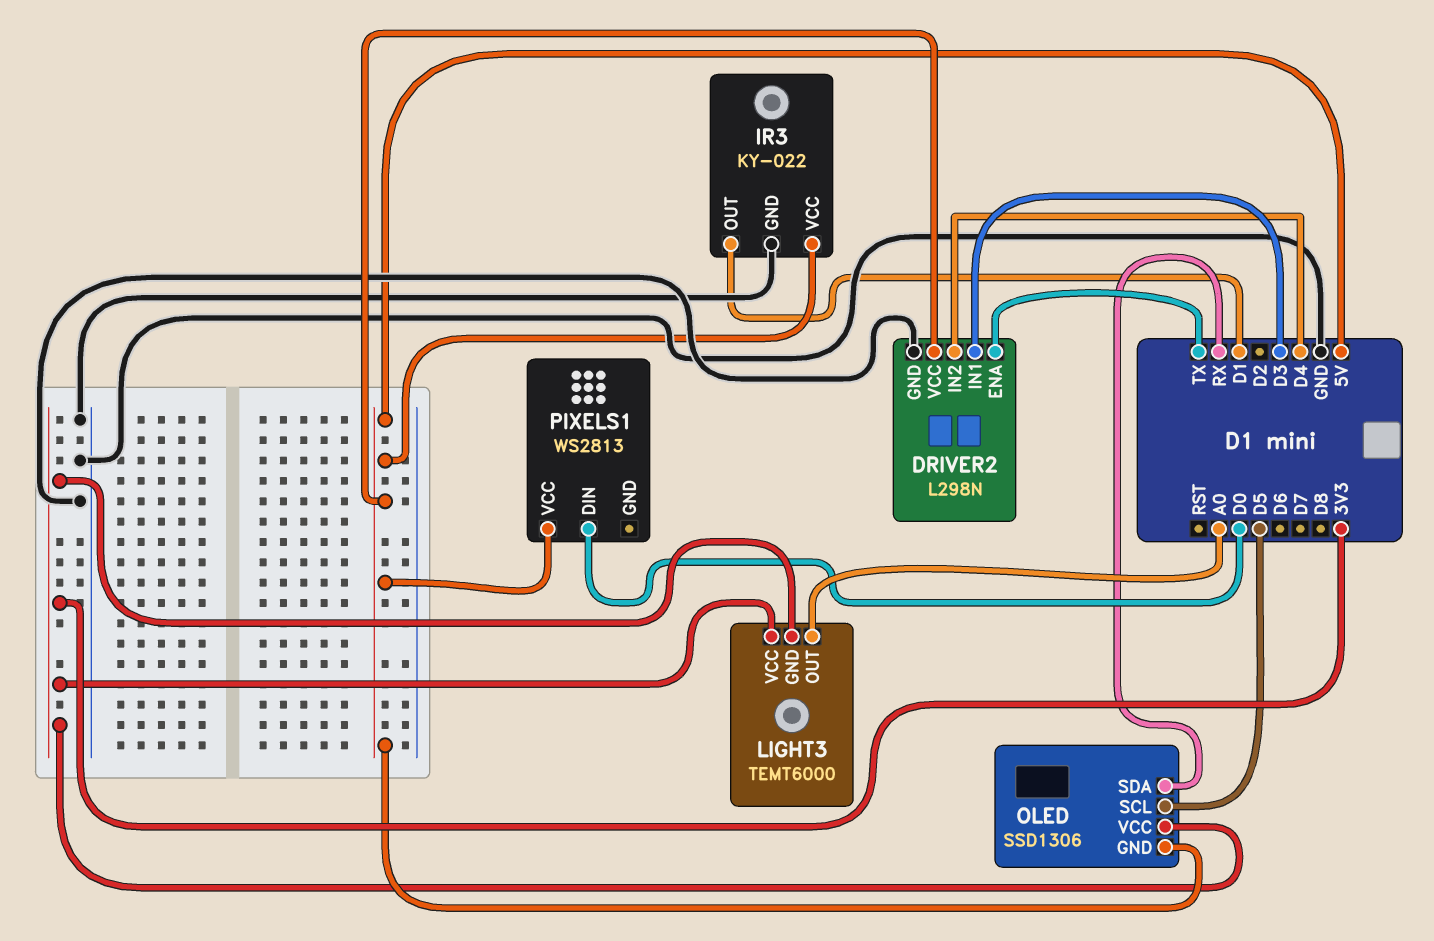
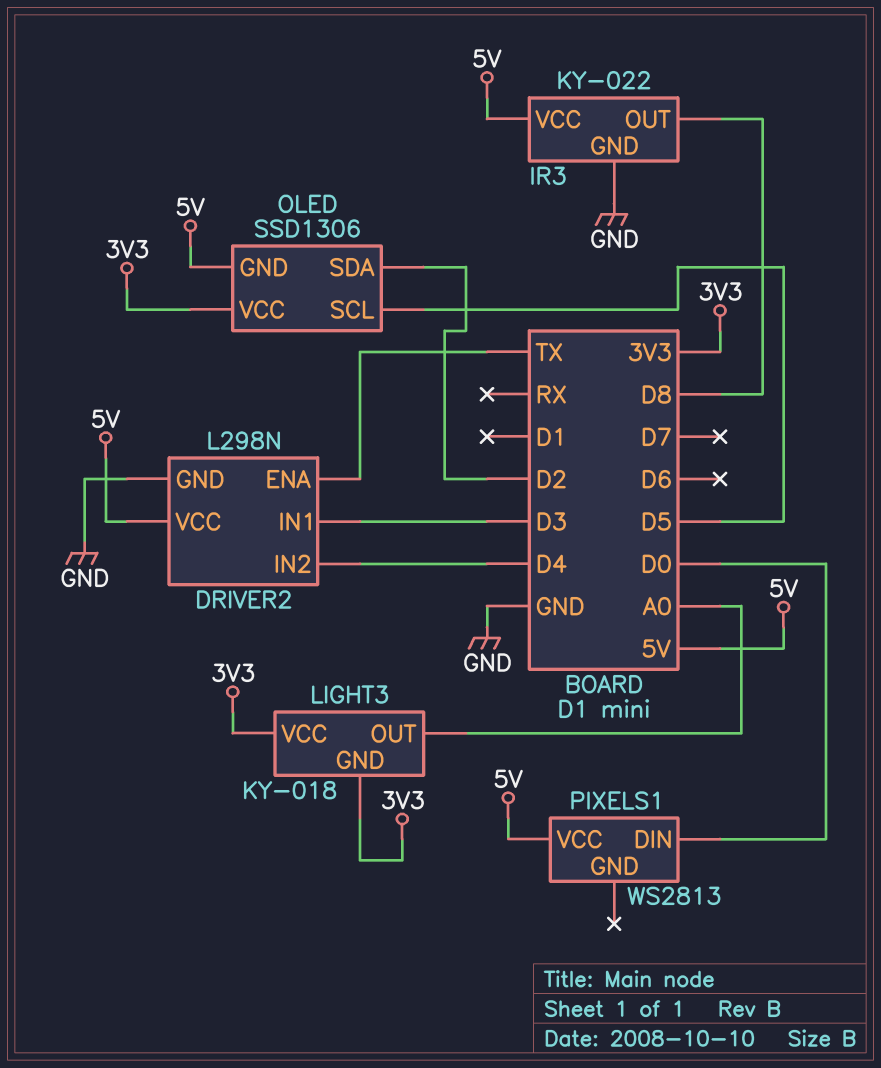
IR3 pin OUT: D1 -> D8
LIGHT3: TEMT6000 -> KY-018
OLED pin SDA: RX -> D2

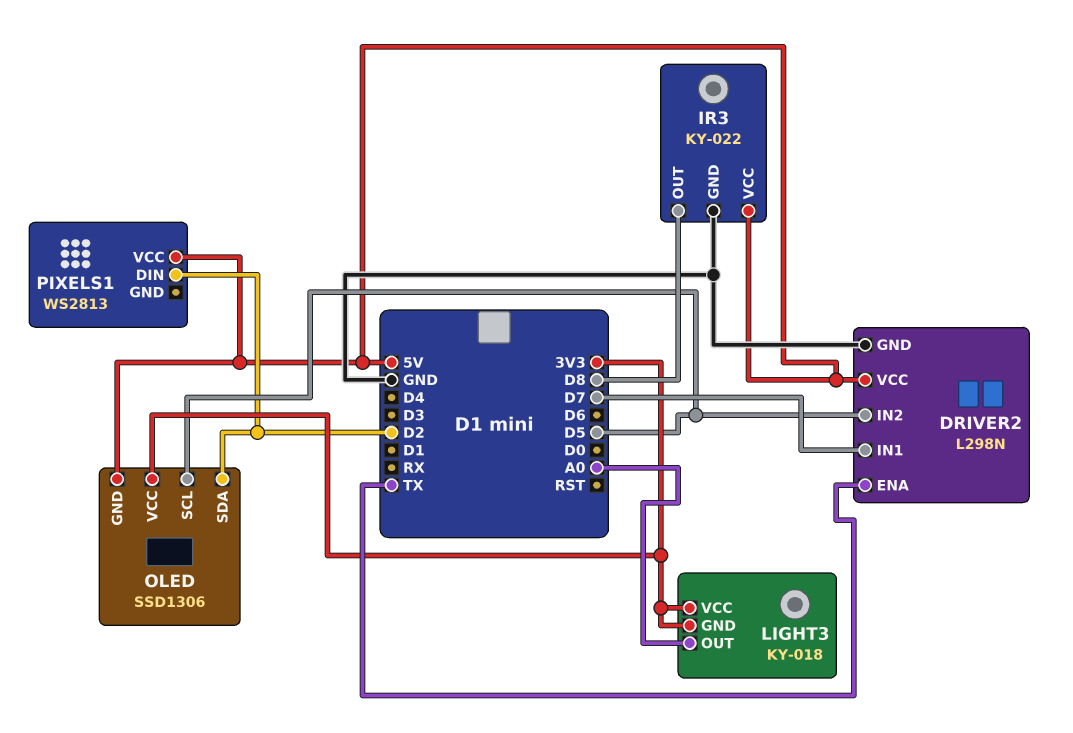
DRIVER2 pin IN1: D3 -> D7
DRIVER2 pin IN2: D4 -> D5
PIXELS1 pin DIN: D0 -> D2

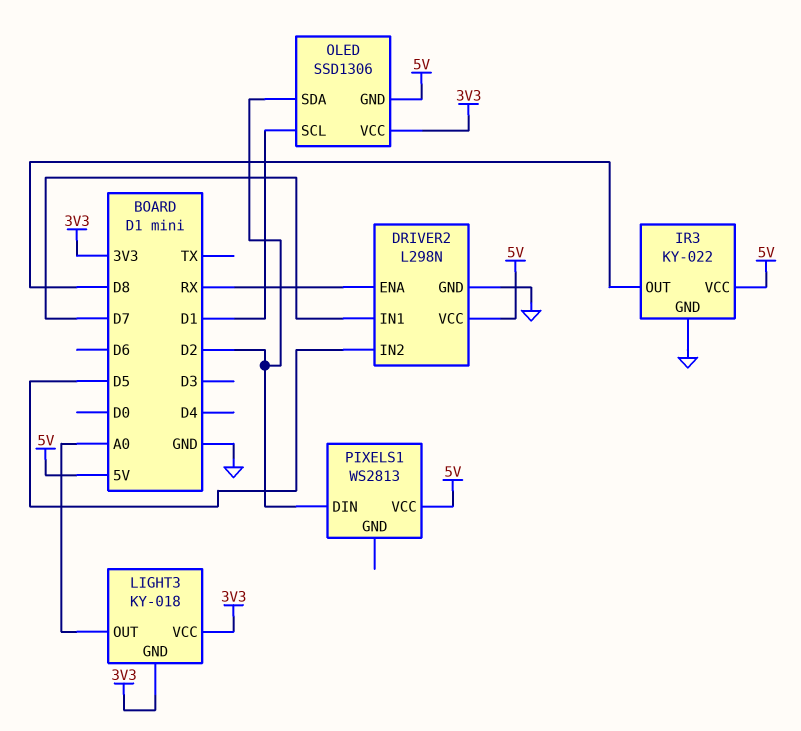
DRIVER2 pin ENA: TX -> RX
OLED pin SCL: D5 -> D1

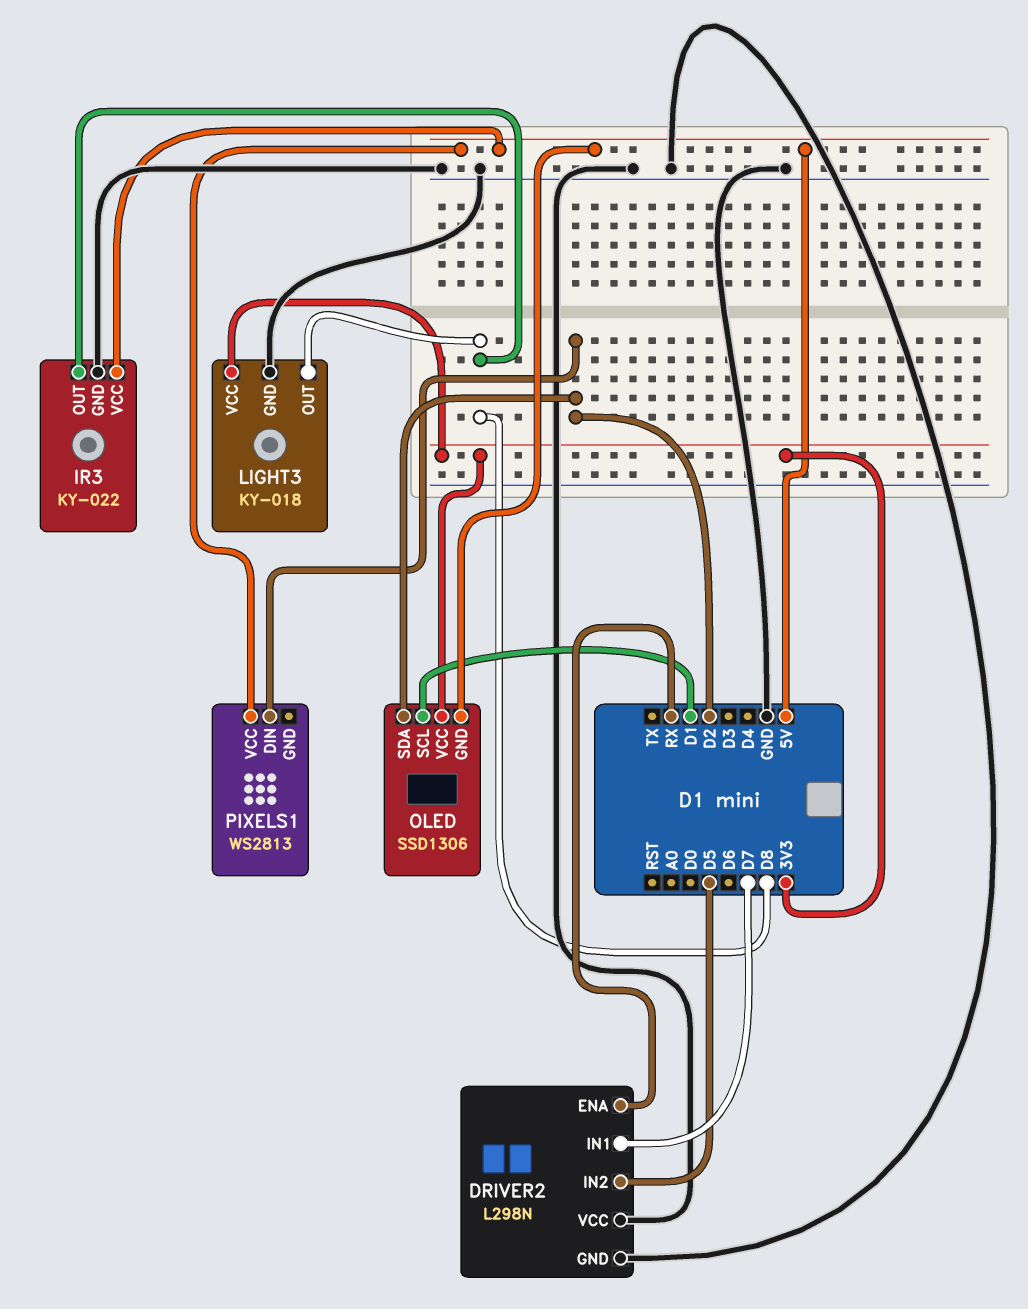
DRIVER2 pin VCC: 5V -> GND
LIGHT3 pin GND: 3V3 -> GND
LIGHT3 pin OUT: A0 -> D8

